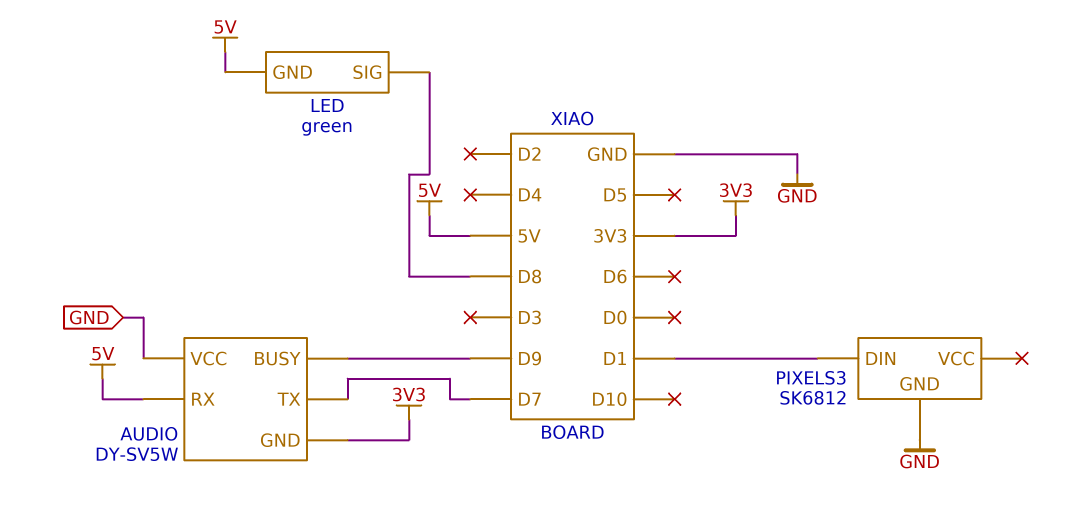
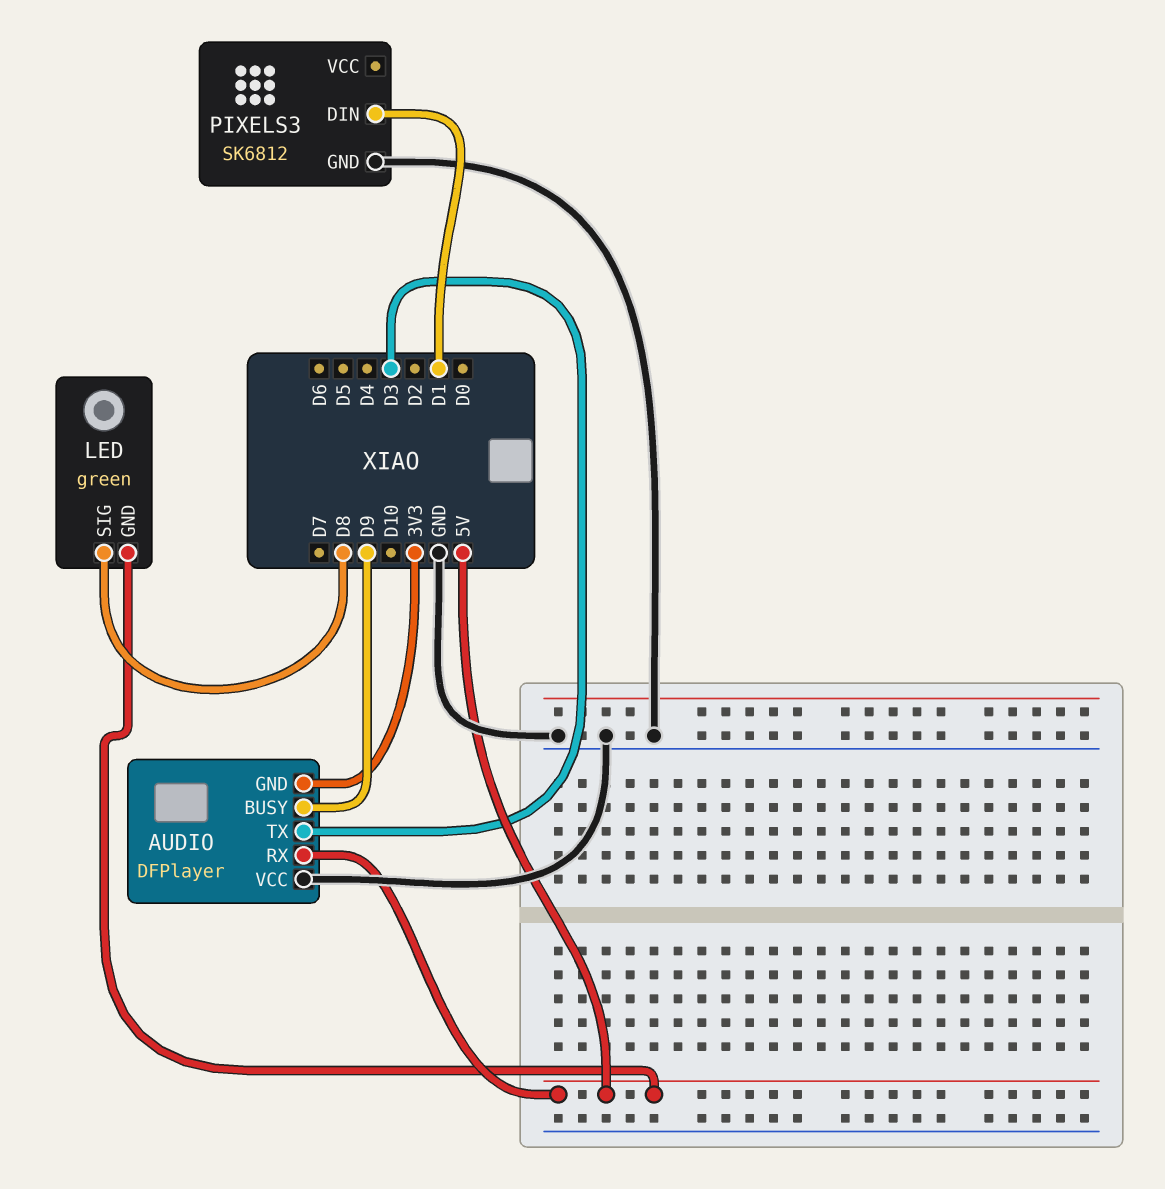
AUDIO: DY-SV5W -> DFPlayer
AUDIO pin TX: D7 -> D3

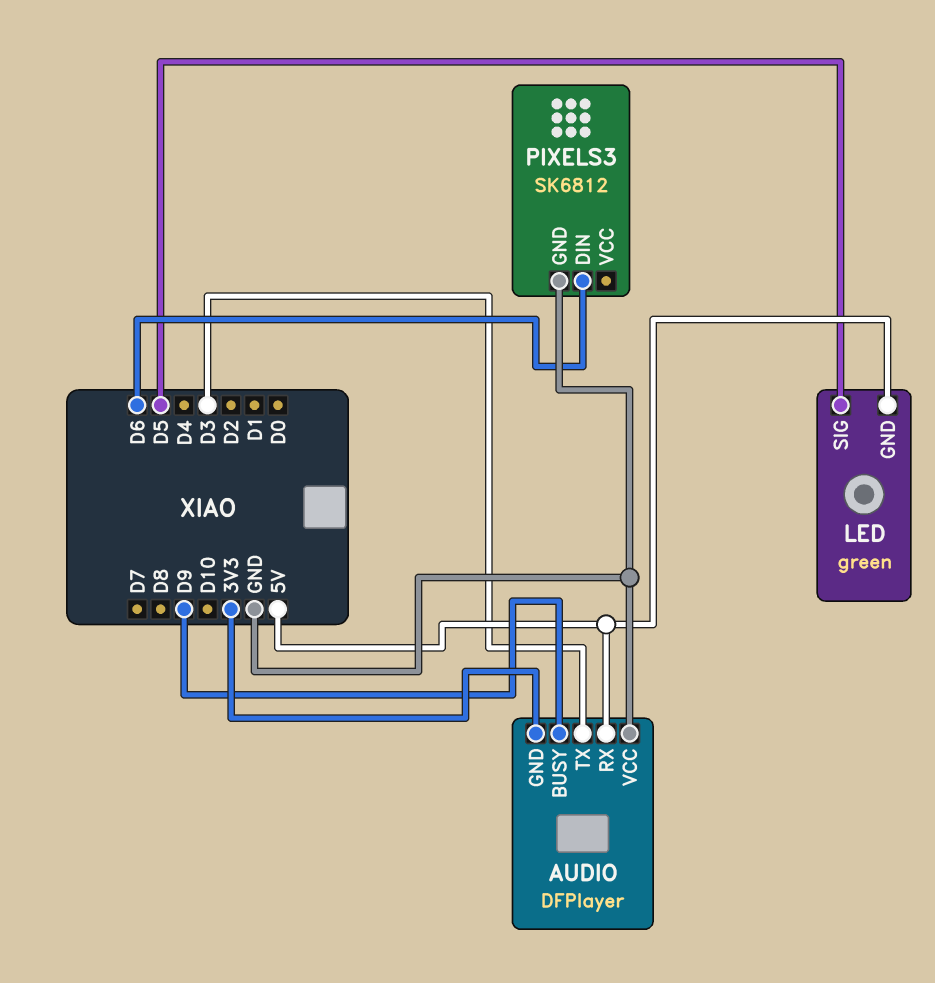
LED pin SIG: D8 -> D5
PIXELS3 pin DIN: D1 -> D6

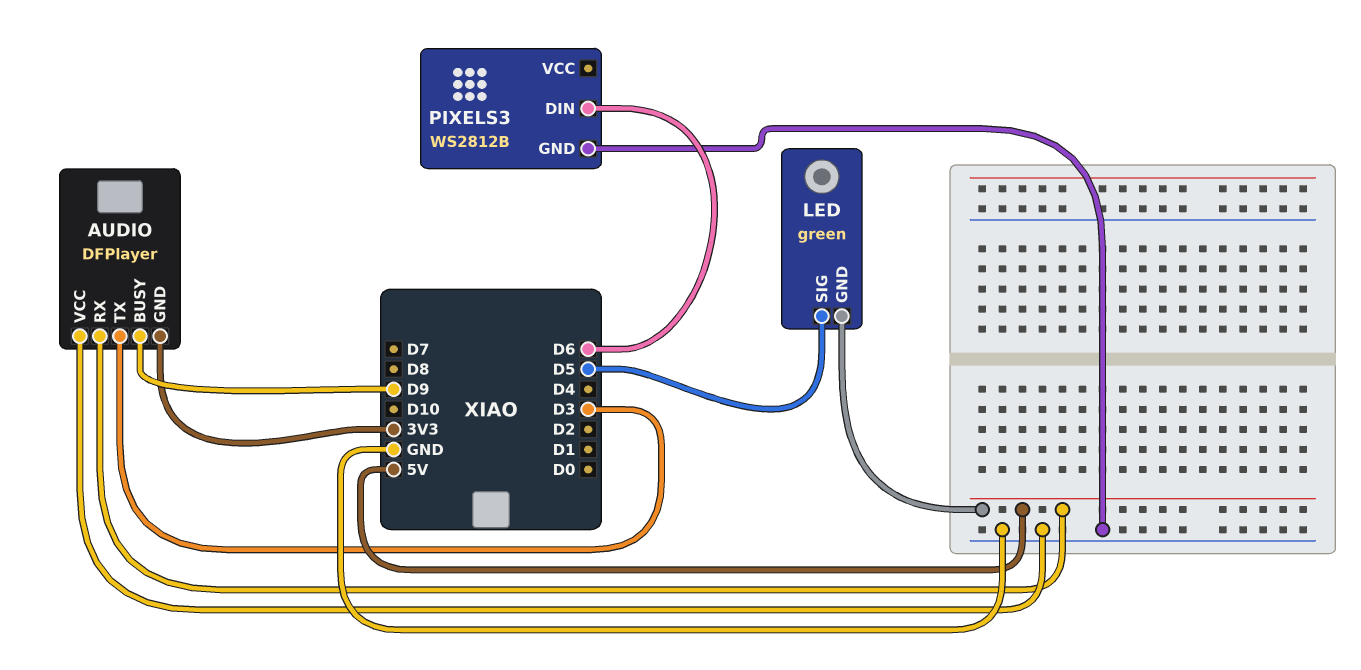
PIXELS3: SK6812 -> WS2812B

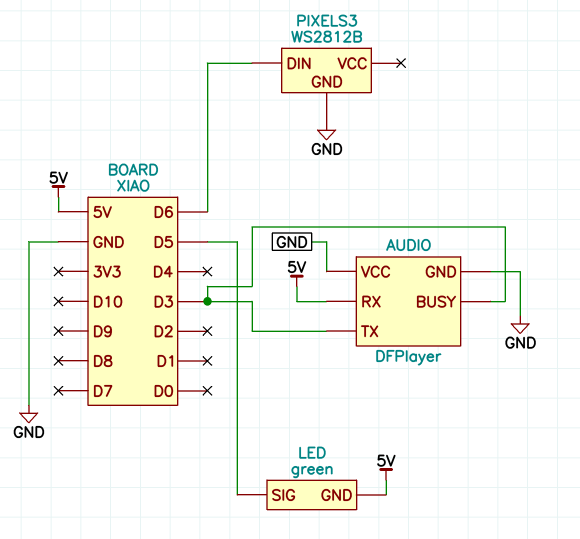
AUDIO pin BUSY: D9 -> D3
AUDIO pin GND: 3V3 -> GND

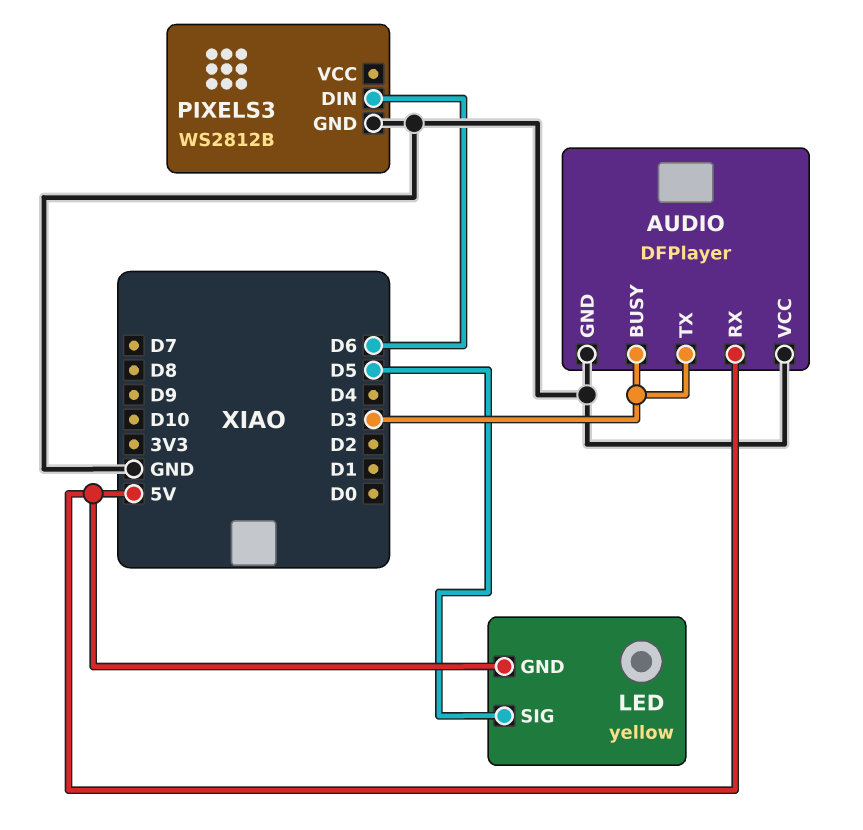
LED: green -> yellow

